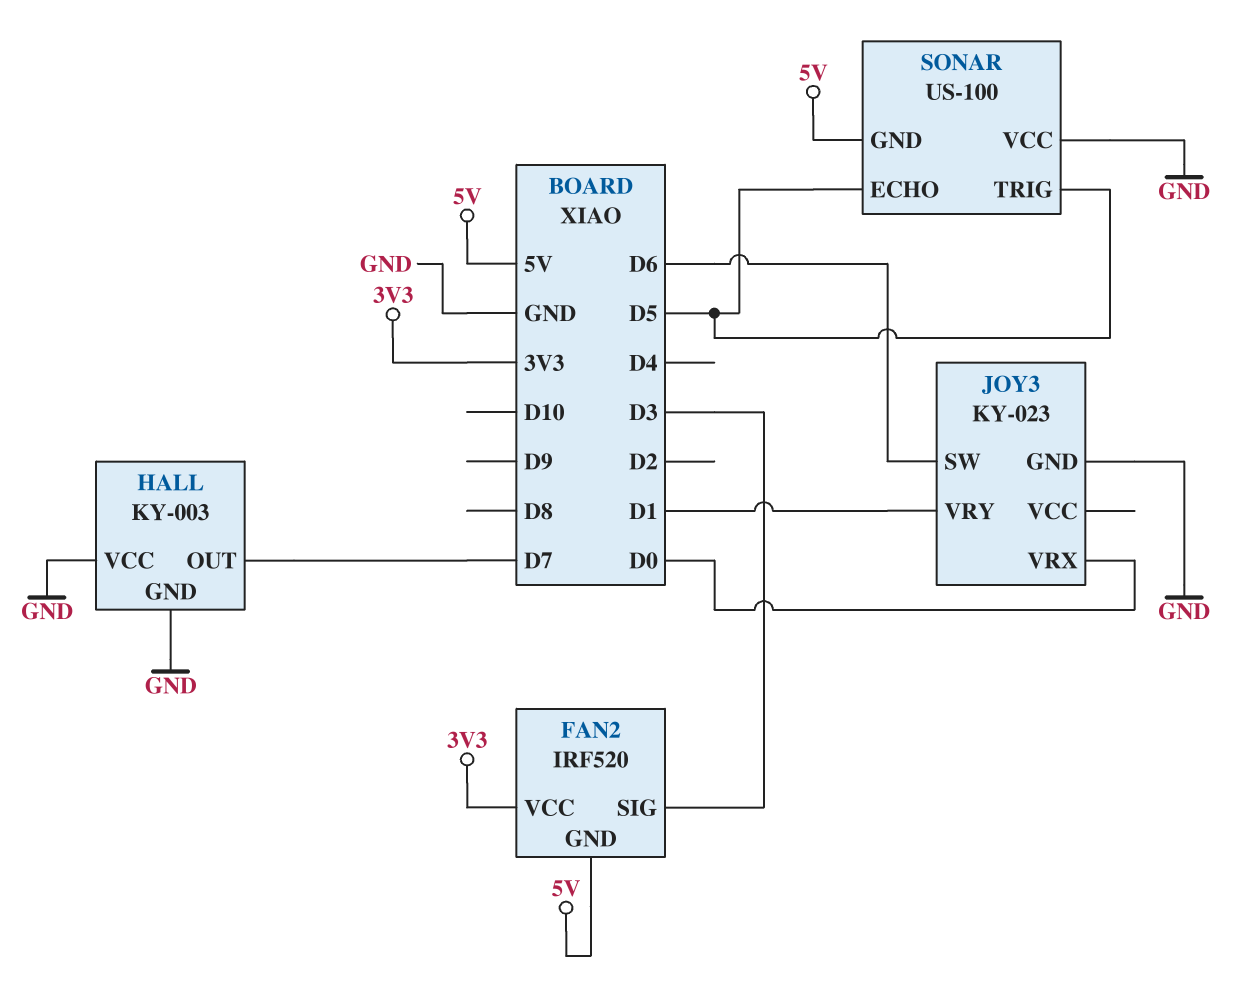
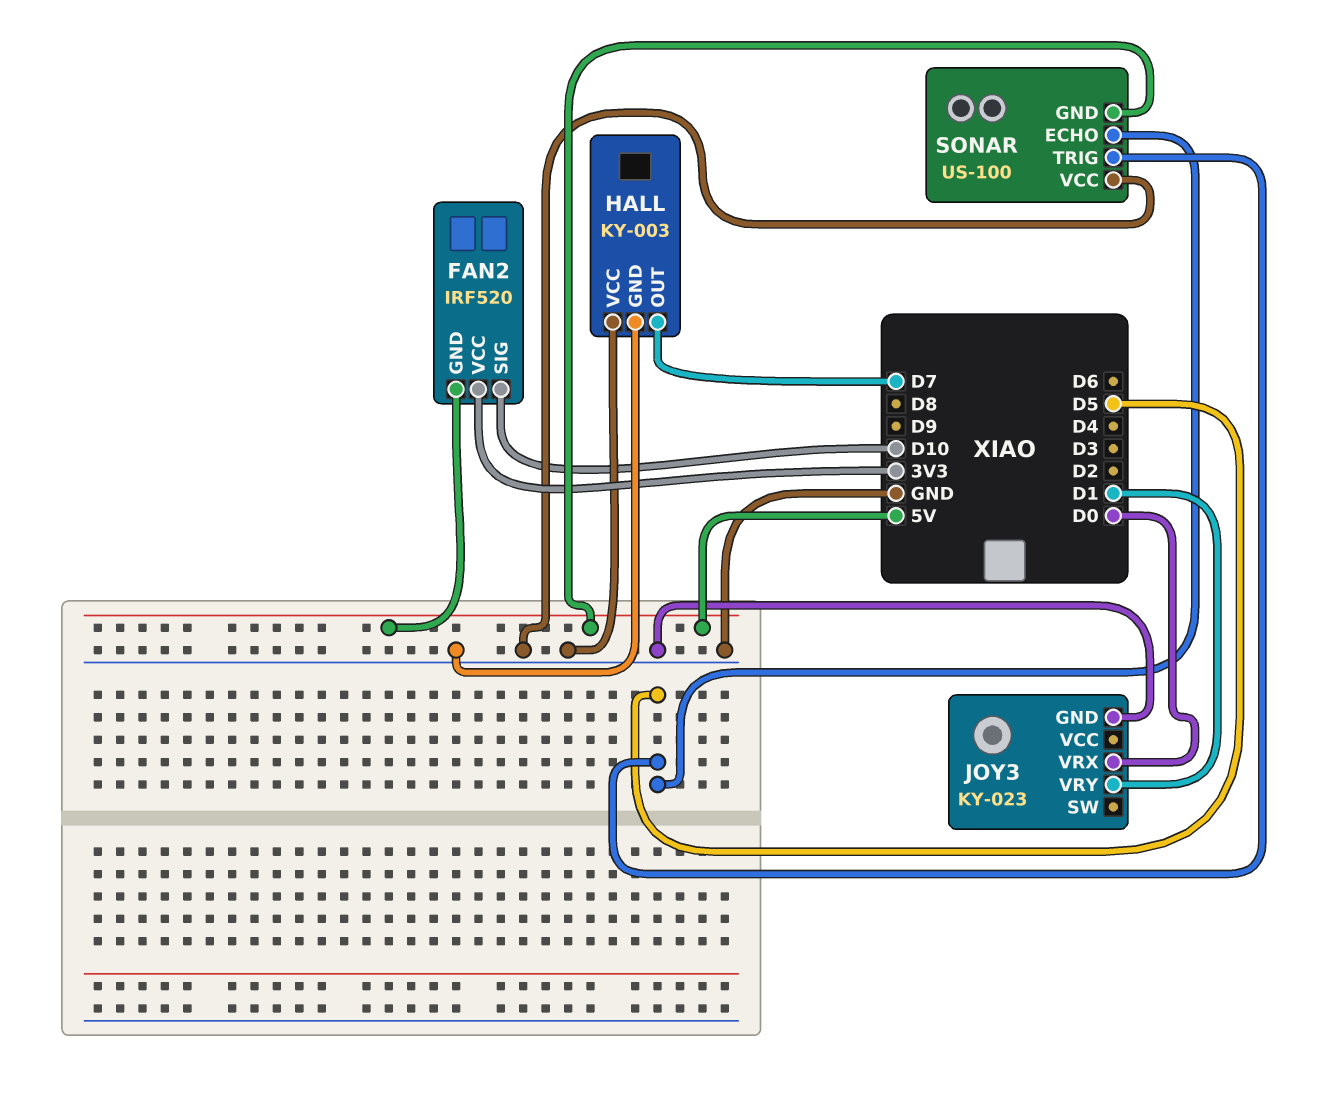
FAN2 pin SIG: D3 -> D10
JOY3 pin SW: D6 -> none

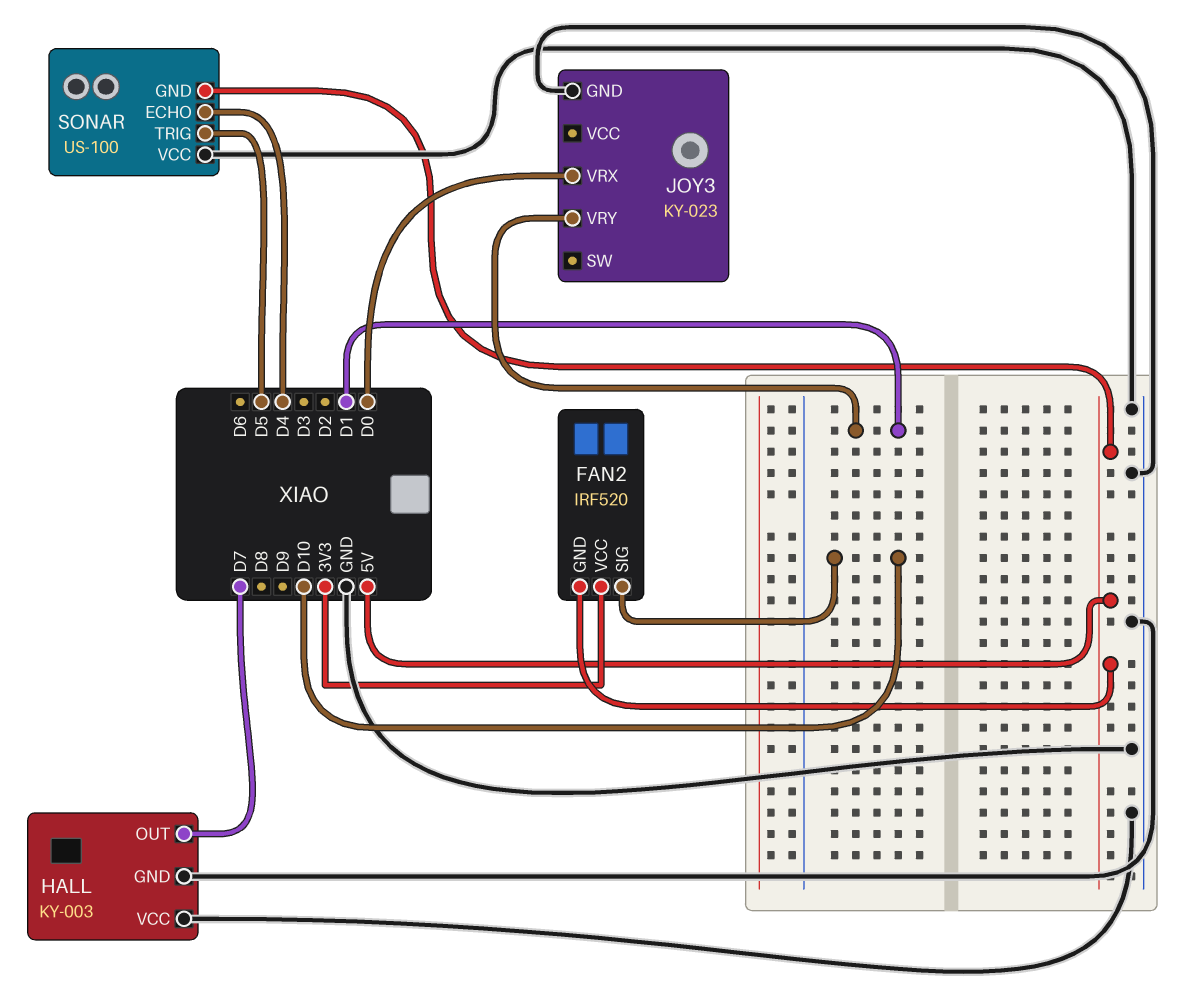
SONAR pin ECHO: D5 -> D4

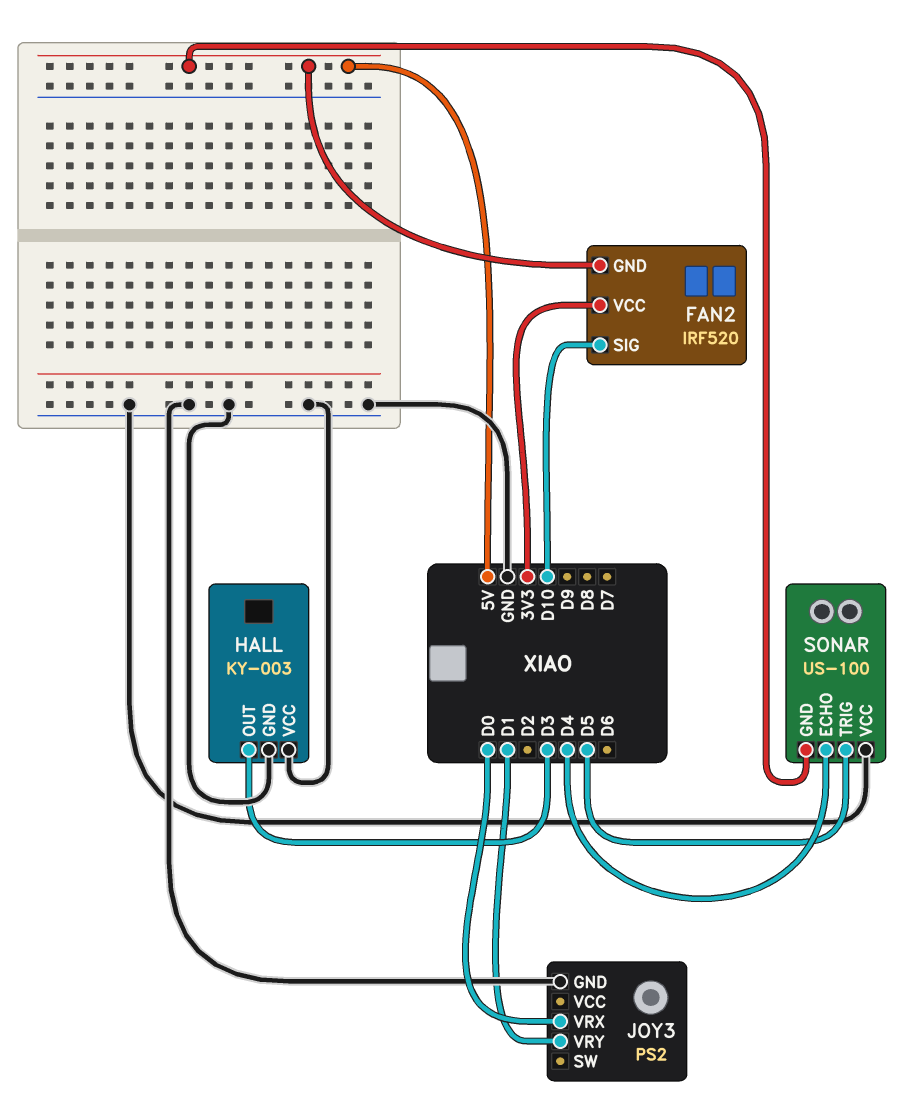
HALL pin OUT: D7 -> D3
JOY3: KY-023 -> PS2

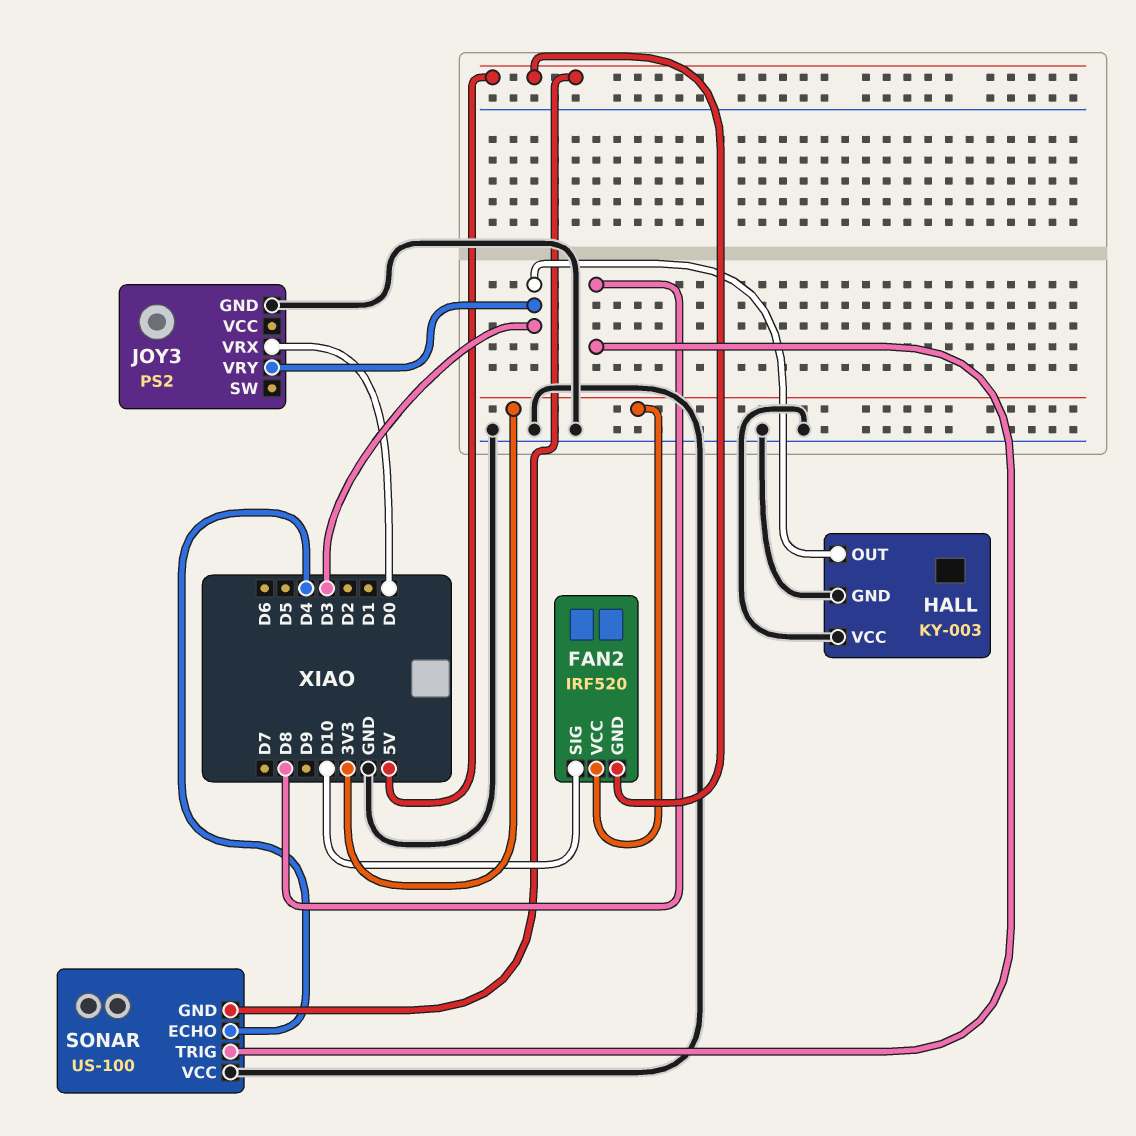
JOY3 pin VRY: D1 -> D3
SONAR pin TRIG: D5 -> D8

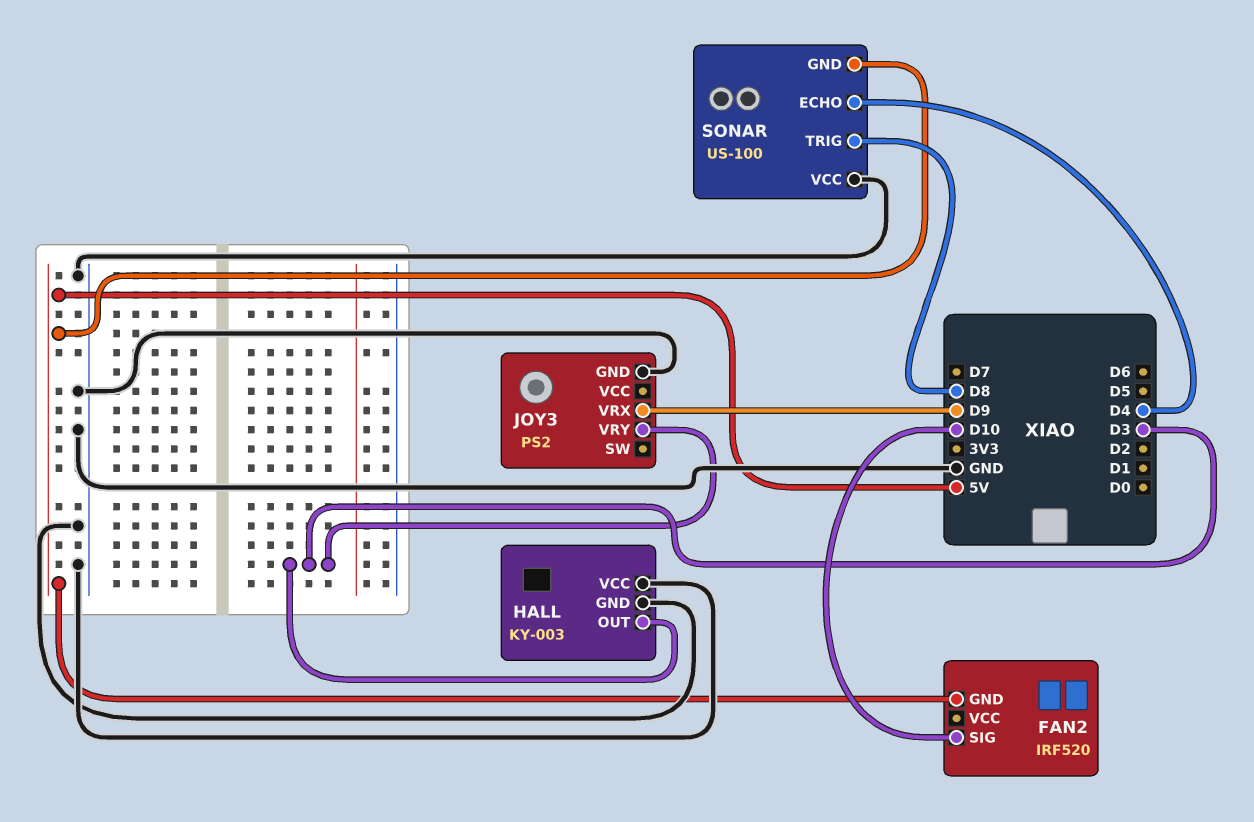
FAN2 pin VCC: 3V3 -> none
JOY3 pin VRX: D0 -> D9

